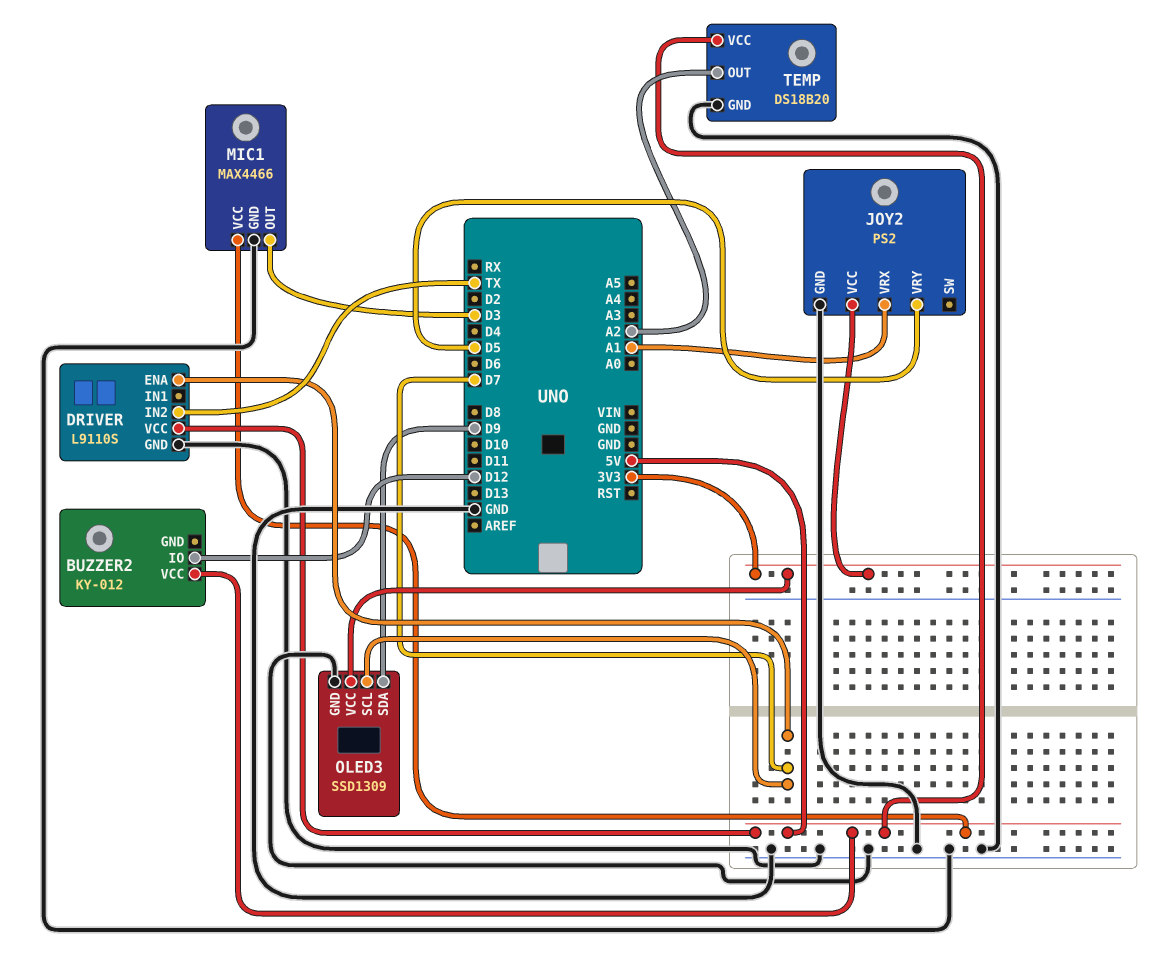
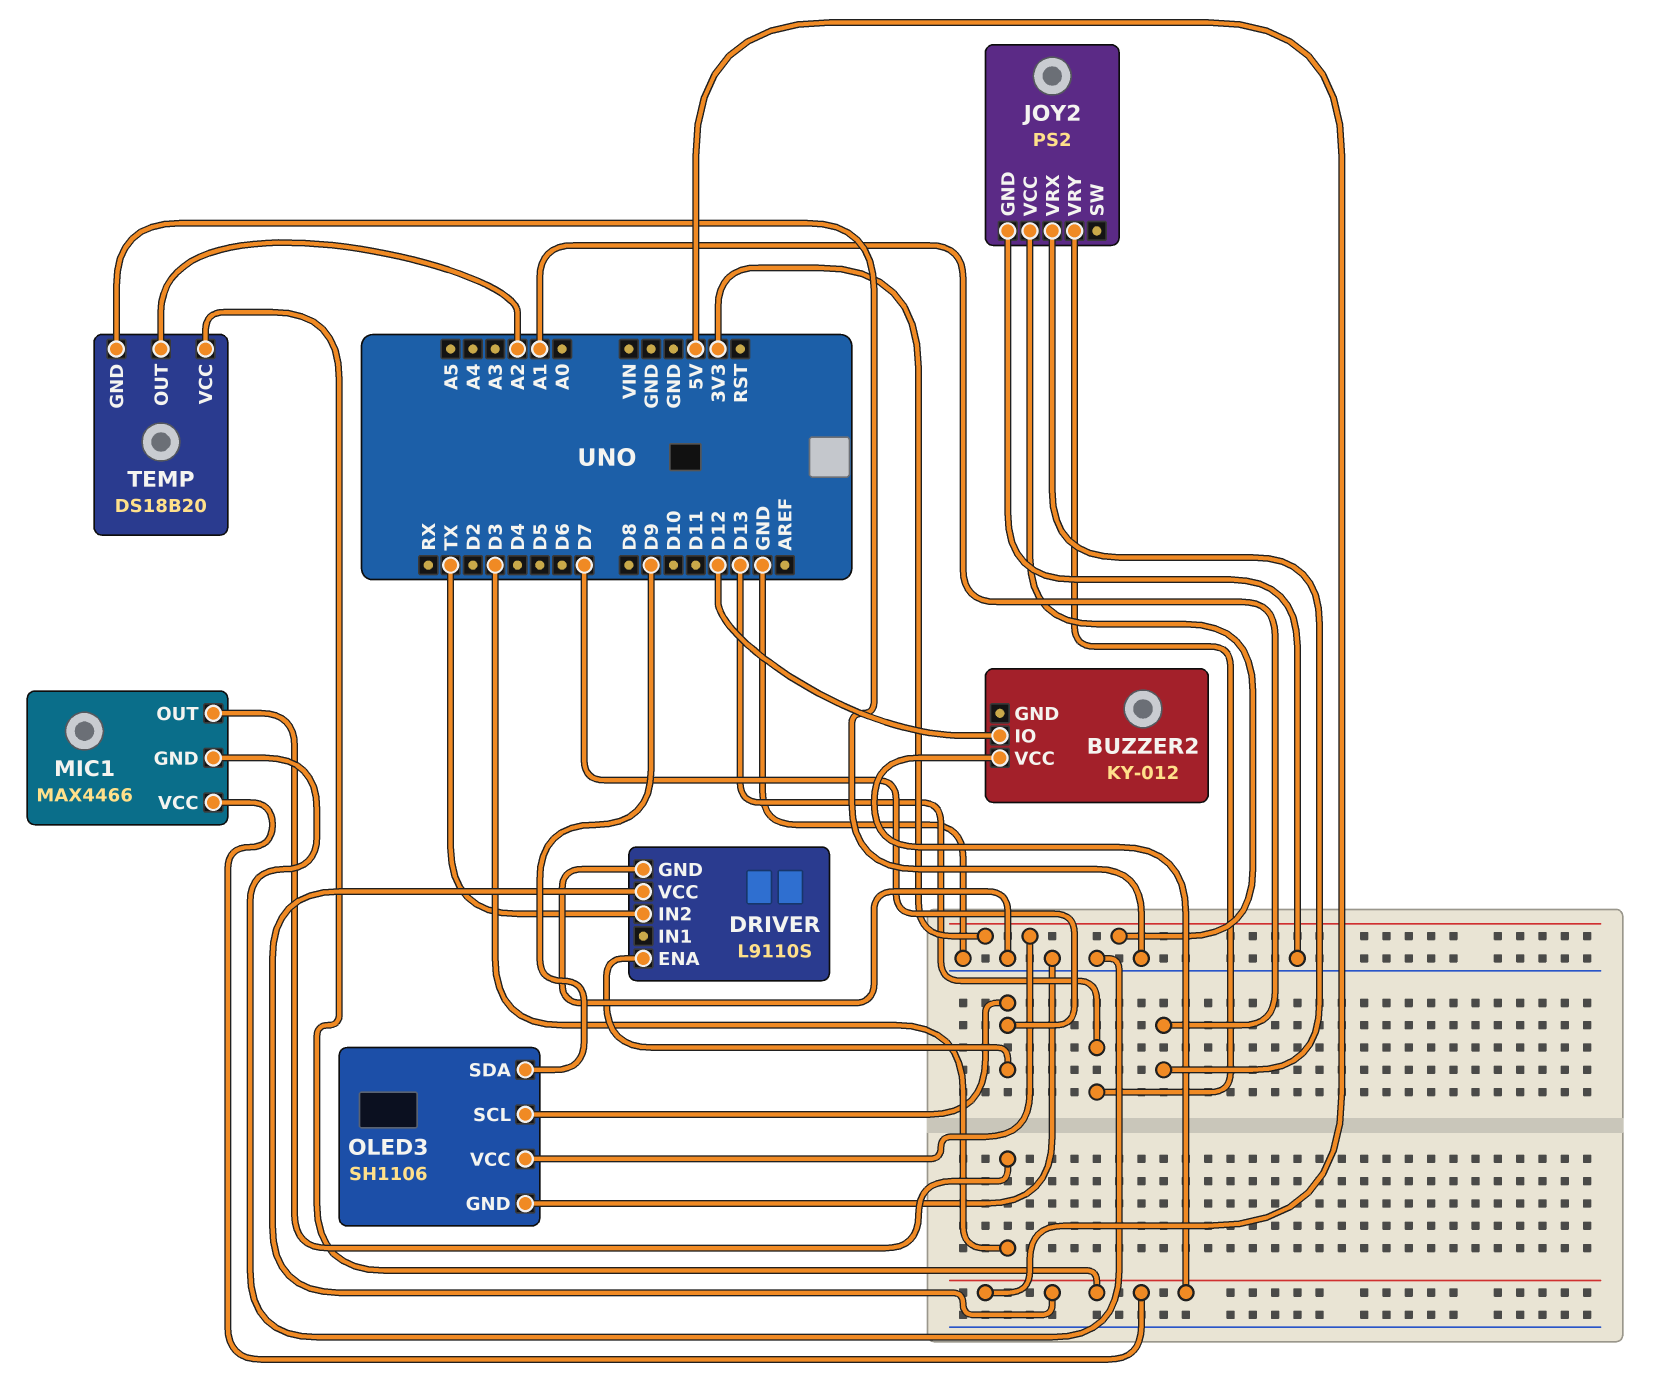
JOY2 pin VRY: D5 -> D13
OLED3: SSD1309 -> SH1106

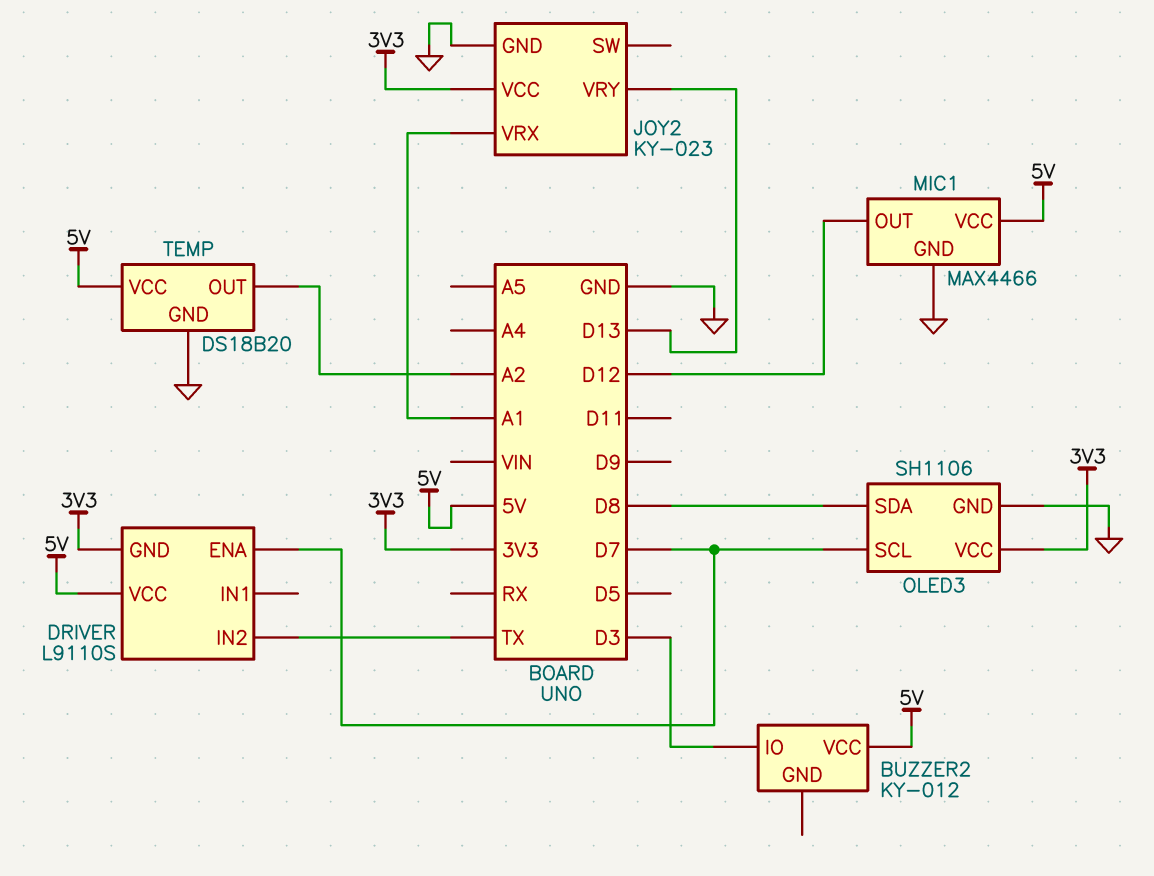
BUZZER2 pin IO: D12 -> D3
DRIVER pin GND: GND -> 3V3
JOY2: PS2 -> KY-023
MIC1 pin OUT: D3 -> D12
OLED3 pin SDA: D9 -> D8

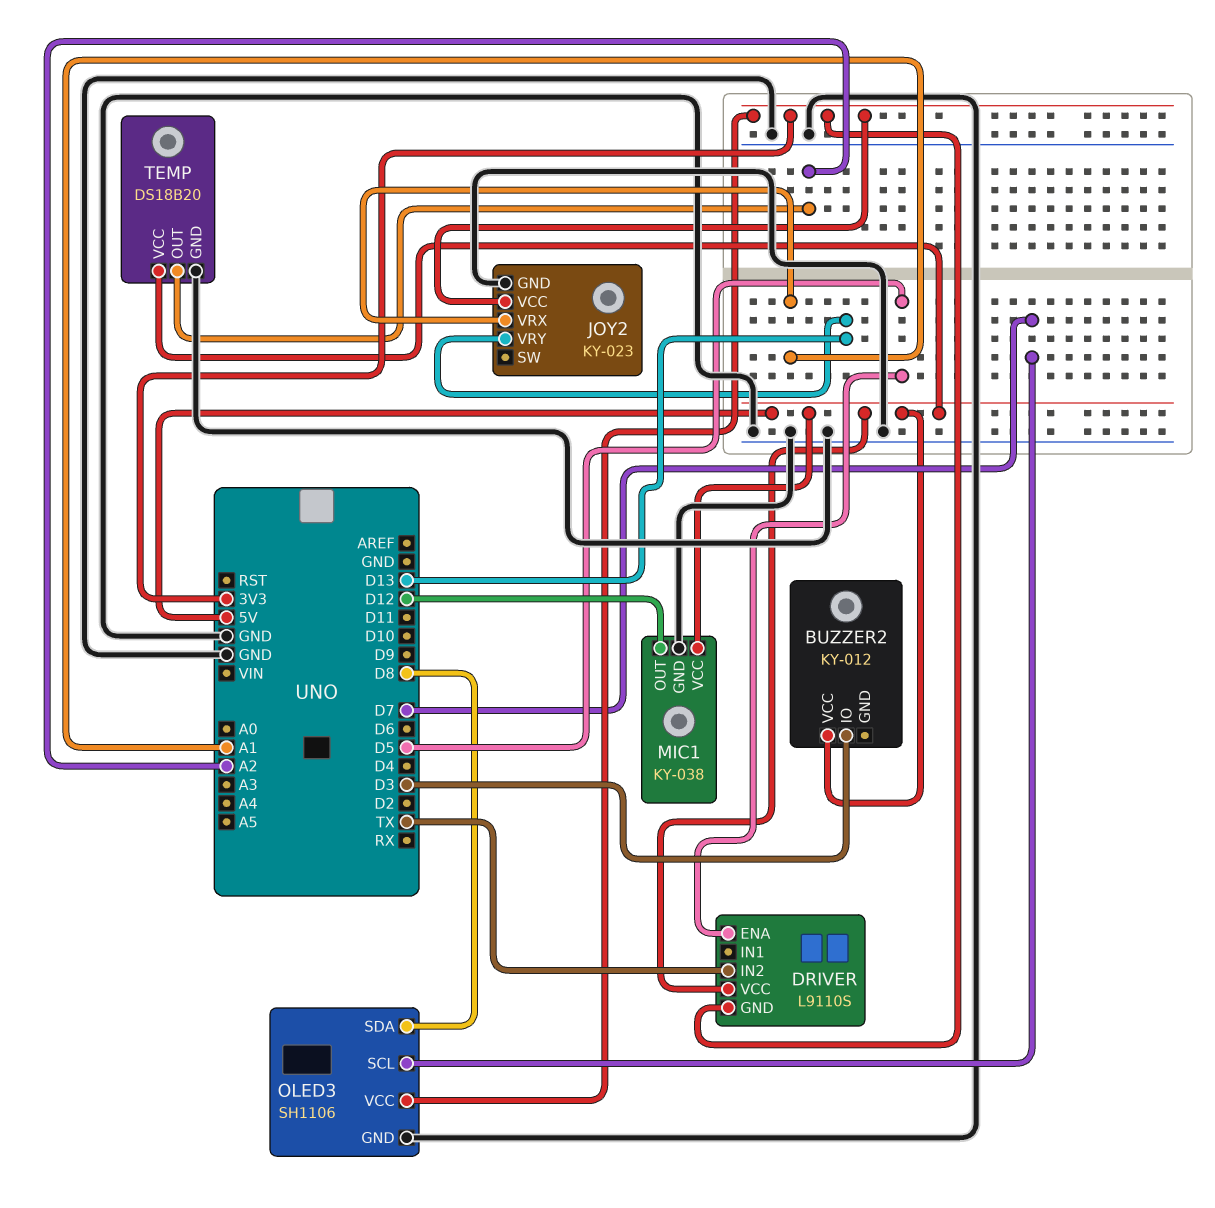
DRIVER pin ENA: D7 -> D5
MIC1: MAX4466 -> KY-038

